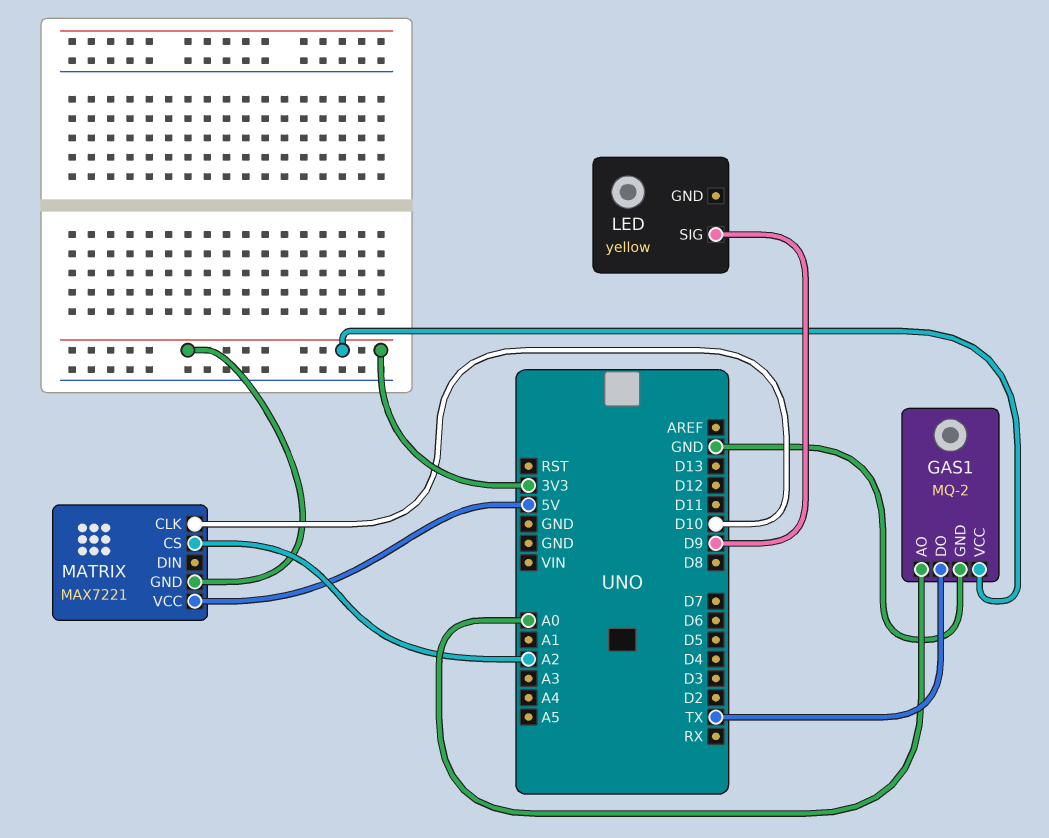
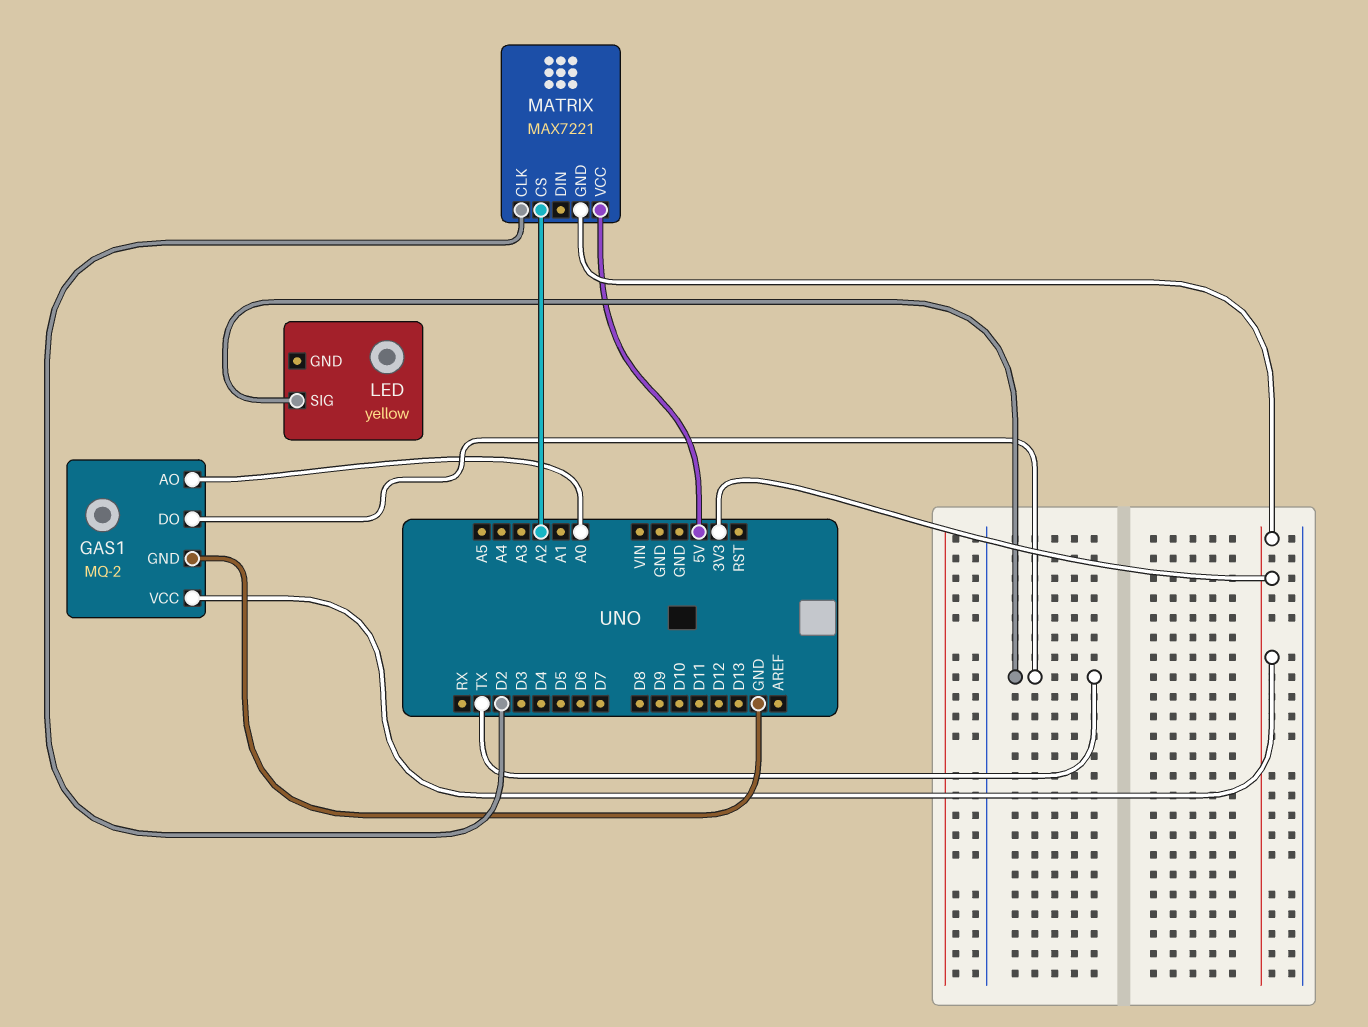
LED pin SIG: D9 -> TX
MATRIX pin CLK: D10 -> D2

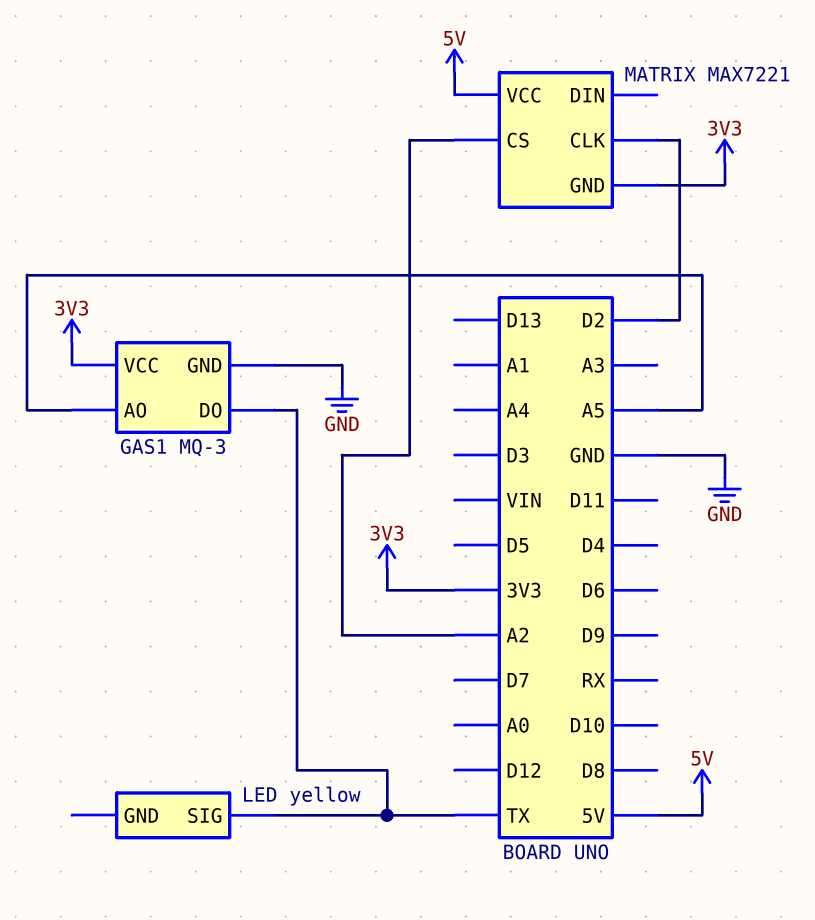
GAS1: MQ-2 -> MQ-3
GAS1 pin AO: A0 -> A5

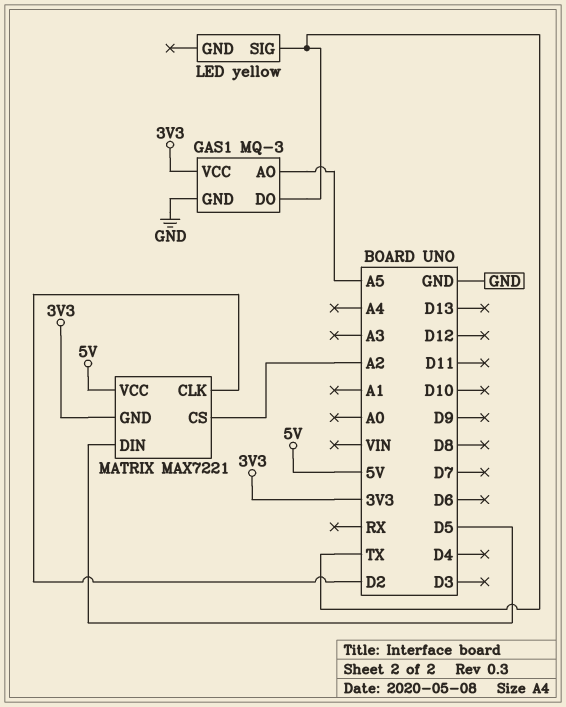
MATRIX pin DIN: none -> D5

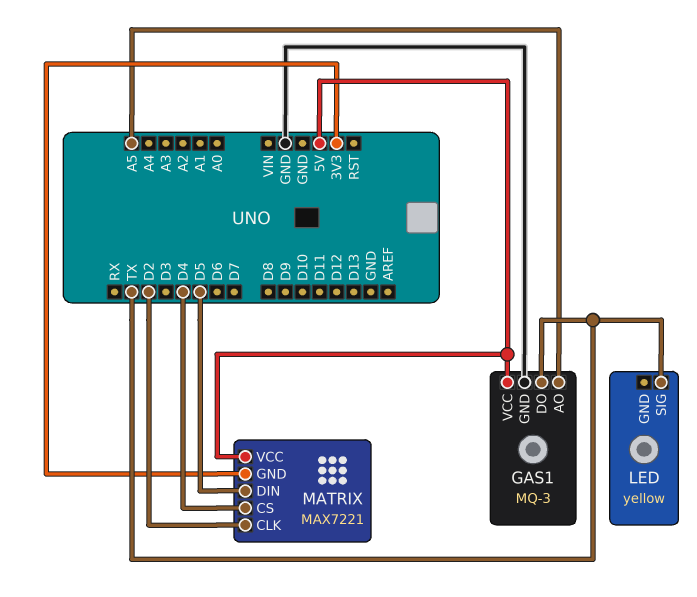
GAS1 pin VCC: 3V3 -> 5V
MATRIX pin CS: A2 -> D4

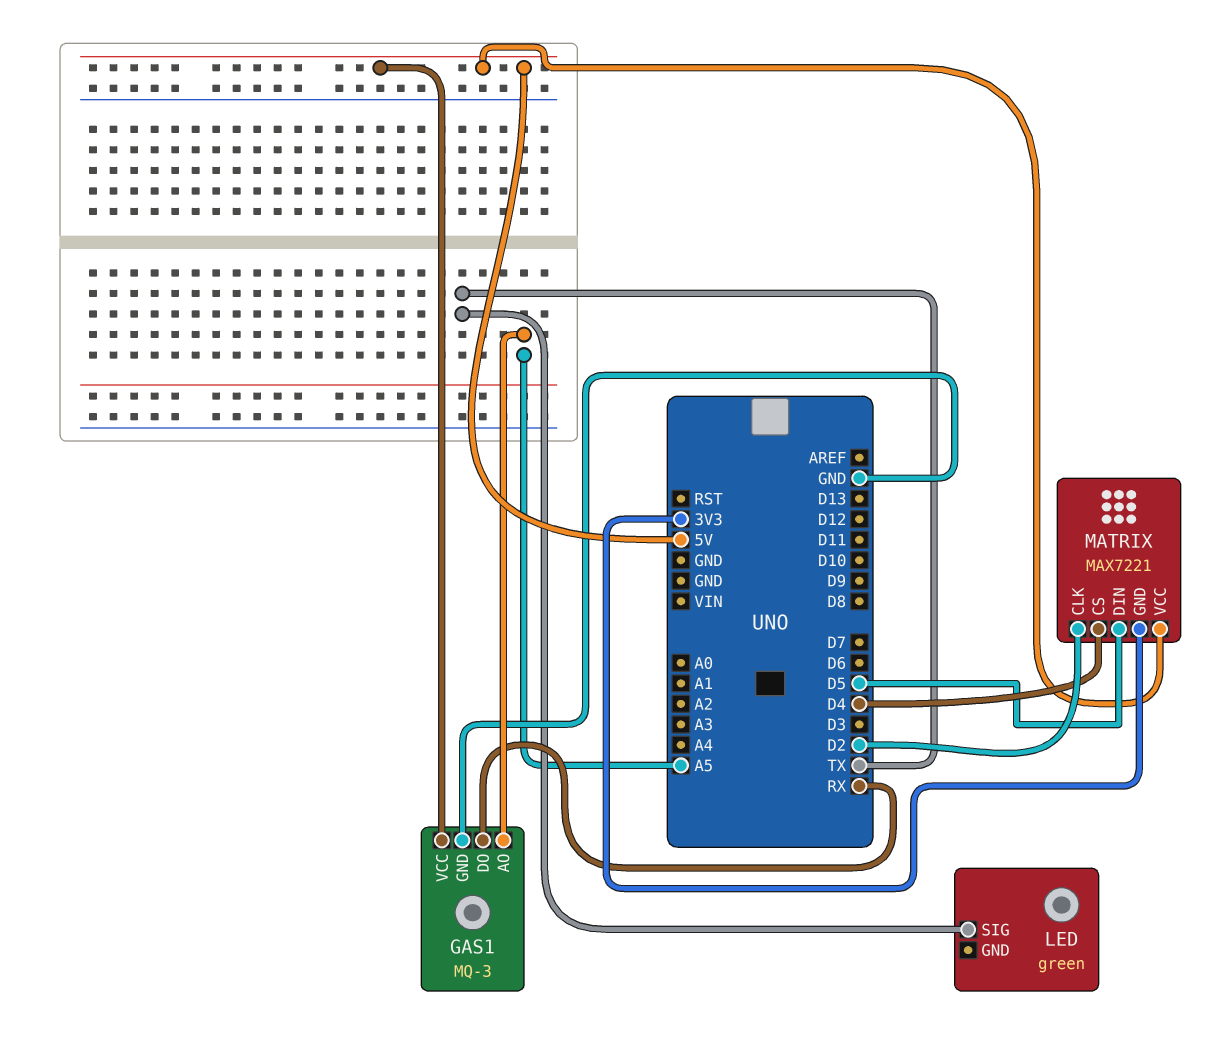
GAS1 pin DO: TX -> RX
LED: yellow -> green

